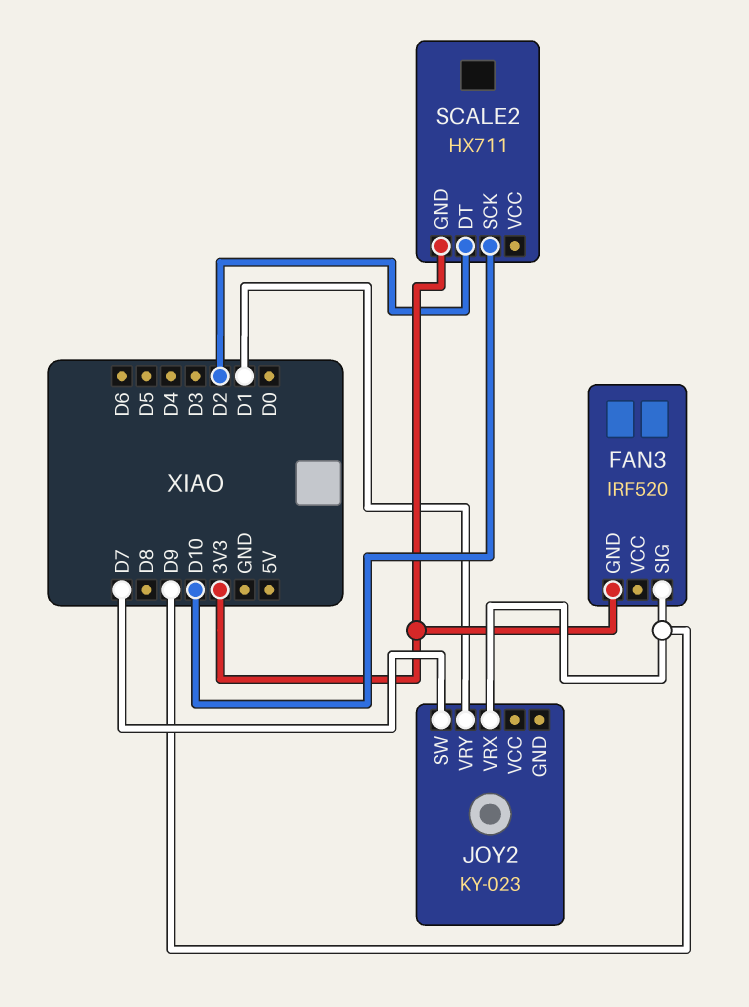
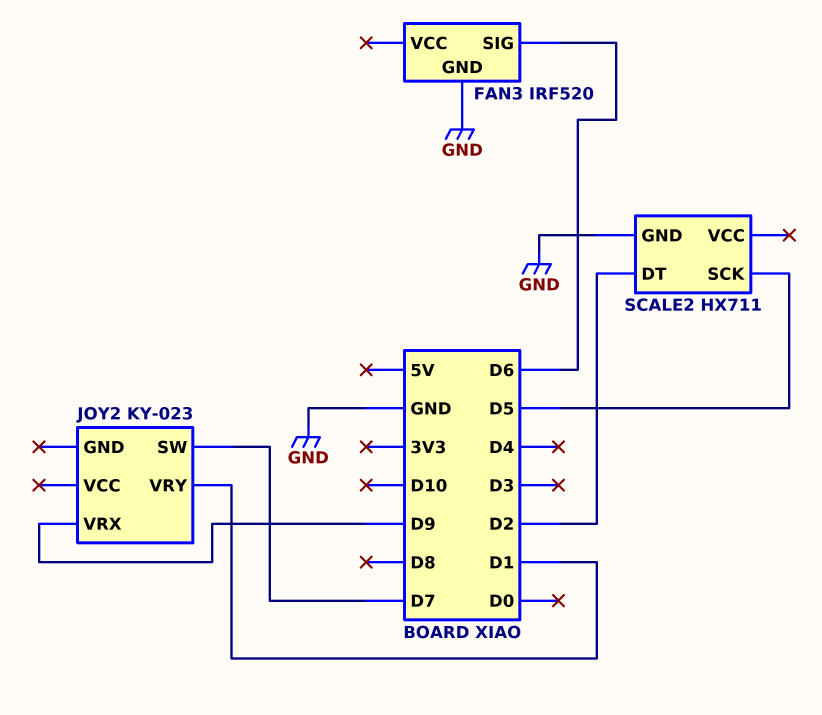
FAN3 pin GND: 3V3 -> GND
FAN3 pin SIG: D9 -> D6
SCALE2 pin GND: 3V3 -> GND
SCALE2 pin SCK: D10 -> D5

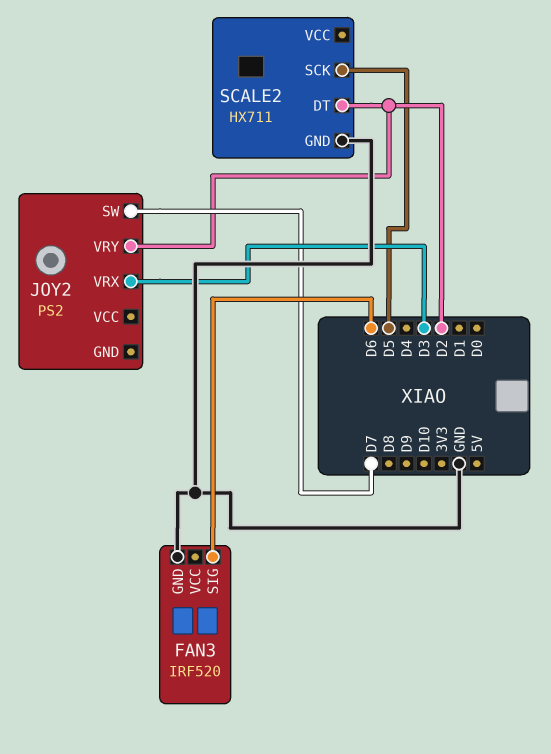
JOY2: KY-023 -> PS2
JOY2 pin VRX: D9 -> D3
JOY2 pin VRY: D1 -> D2

